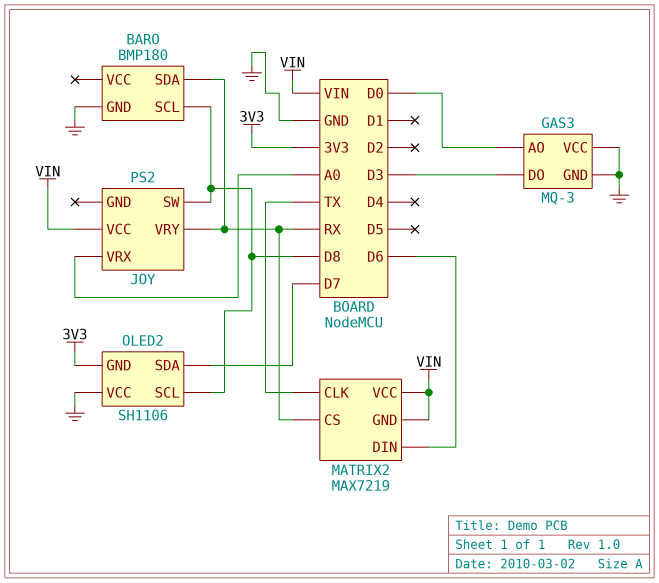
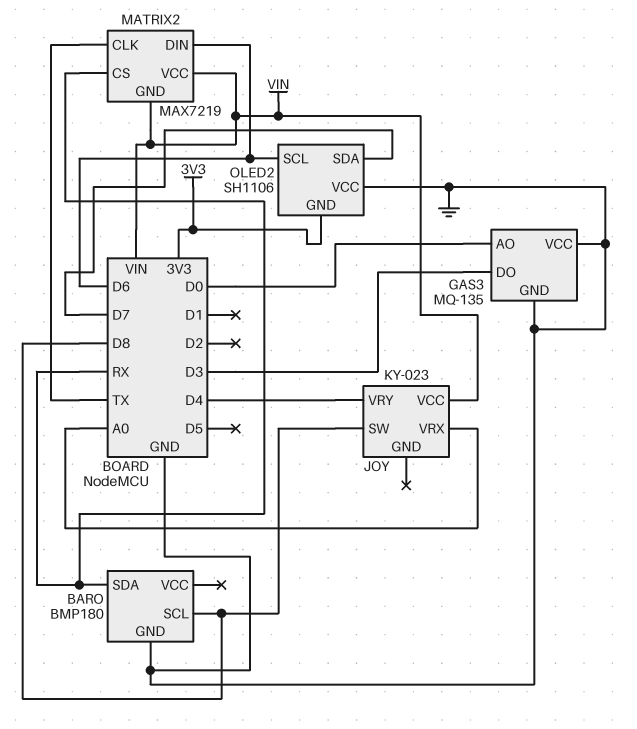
GAS3: MQ-3 -> MQ-135
JOY: PS2 -> KY-023
JOY pin VRY: RX -> D4
OLED2 pin SCL: D8 -> D6

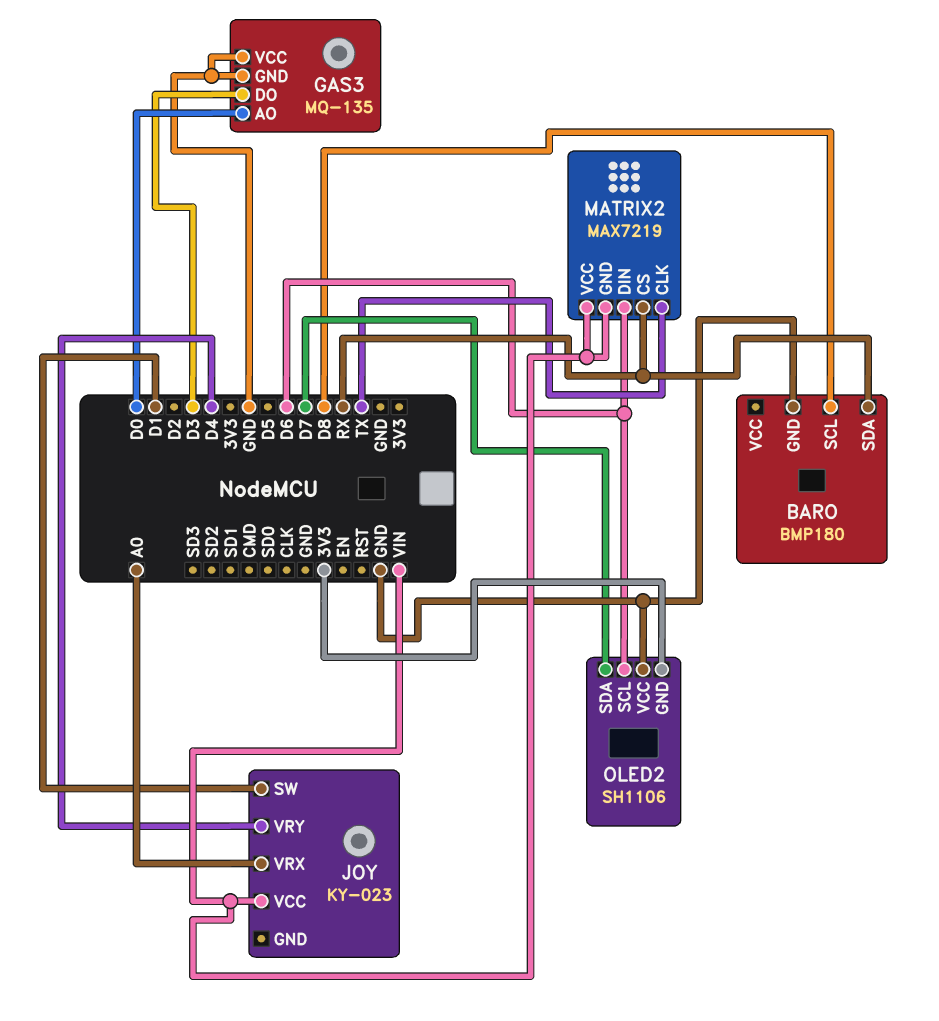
JOY pin SW: D8 -> D1

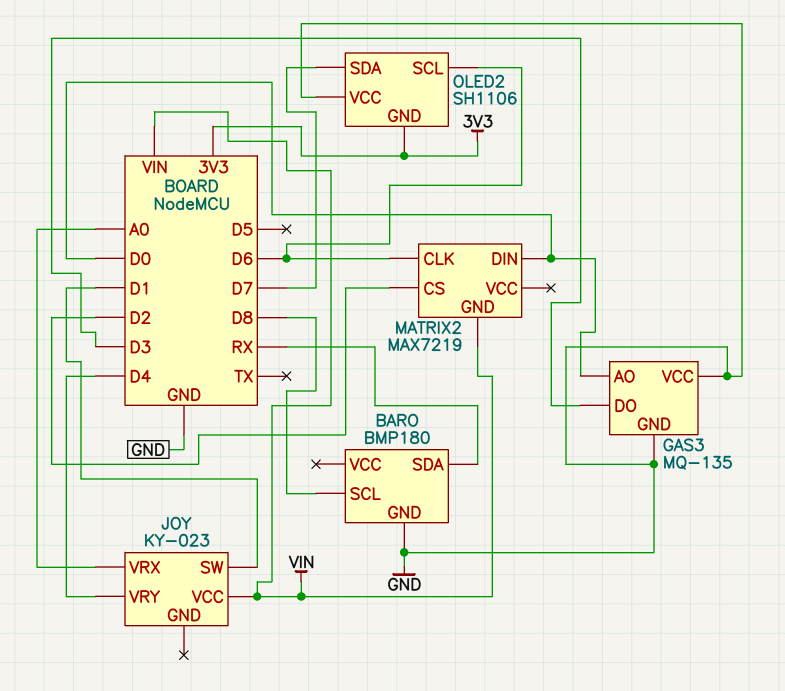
MATRIX2 pin CLK: TX -> D6
MATRIX2 pin CS: RX -> D2
MATRIX2 pin DIN: D6 -> D0
MATRIX2 pin VCC: VIN -> none

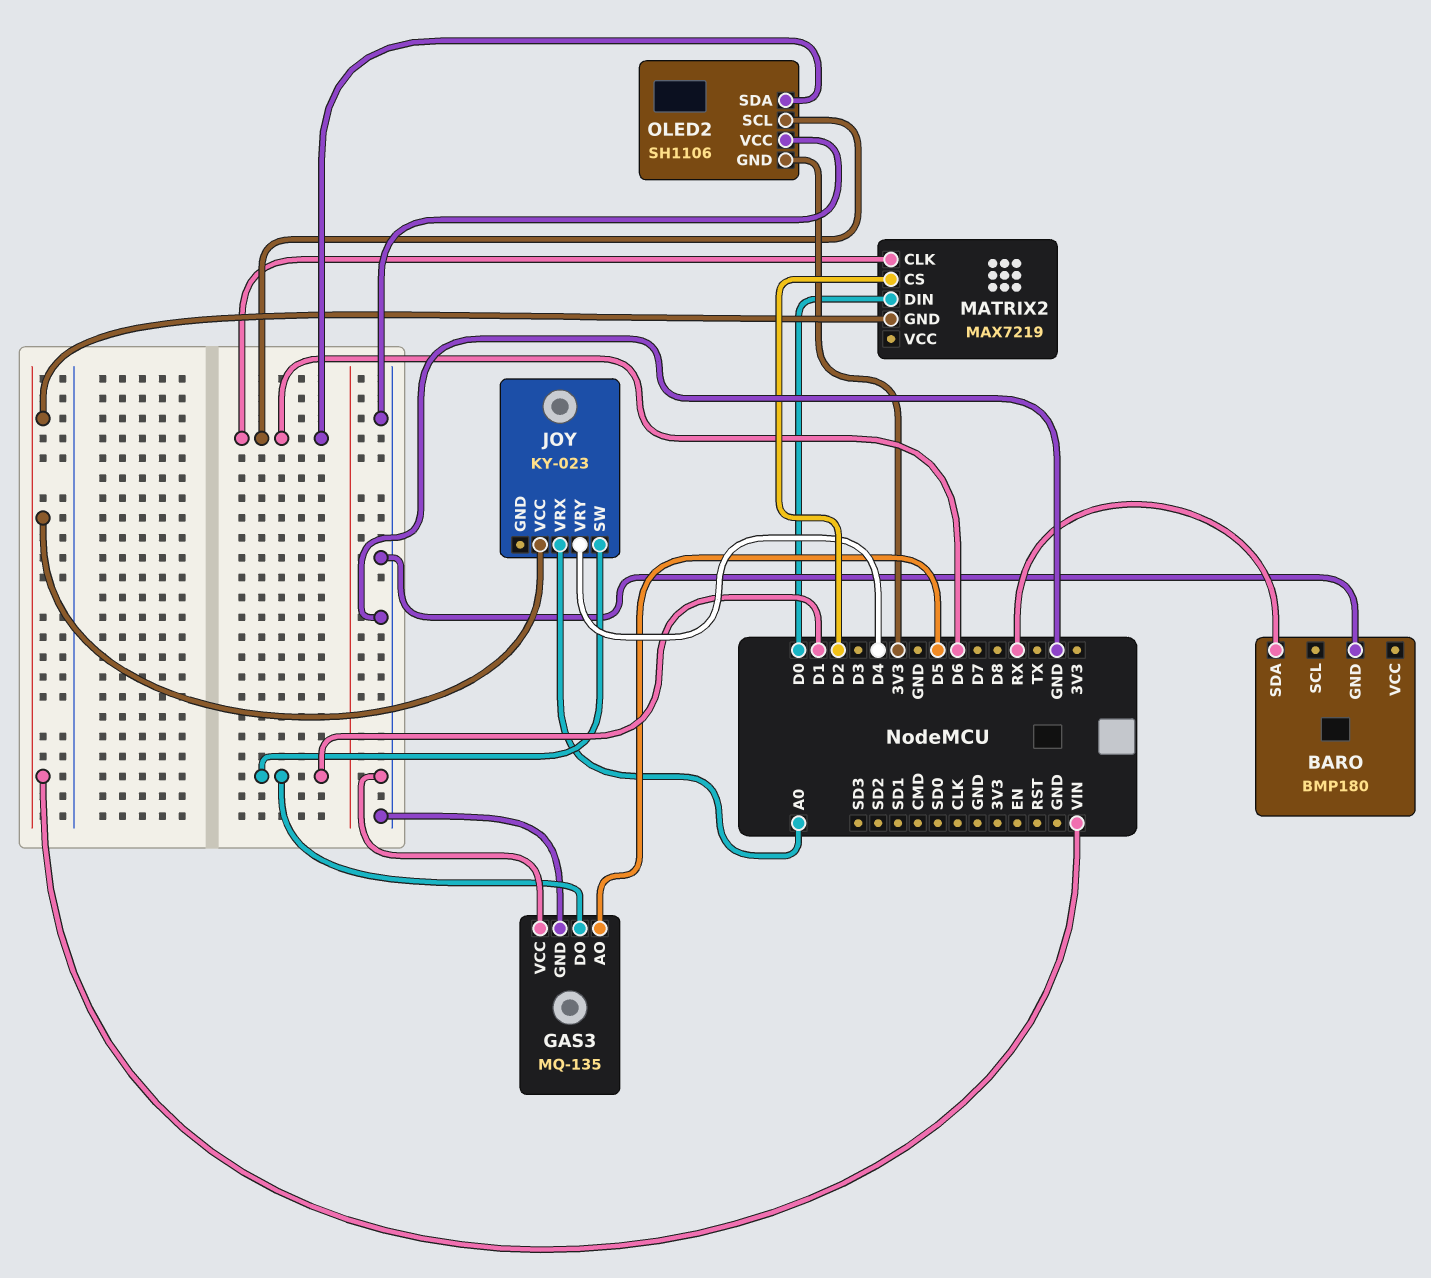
BARO pin SCL: D8 -> none
GAS3 pin AO: D0 -> D5
GAS3 pin DO: D3 -> D1
OLED2 pin SDA: D7 -> D6

